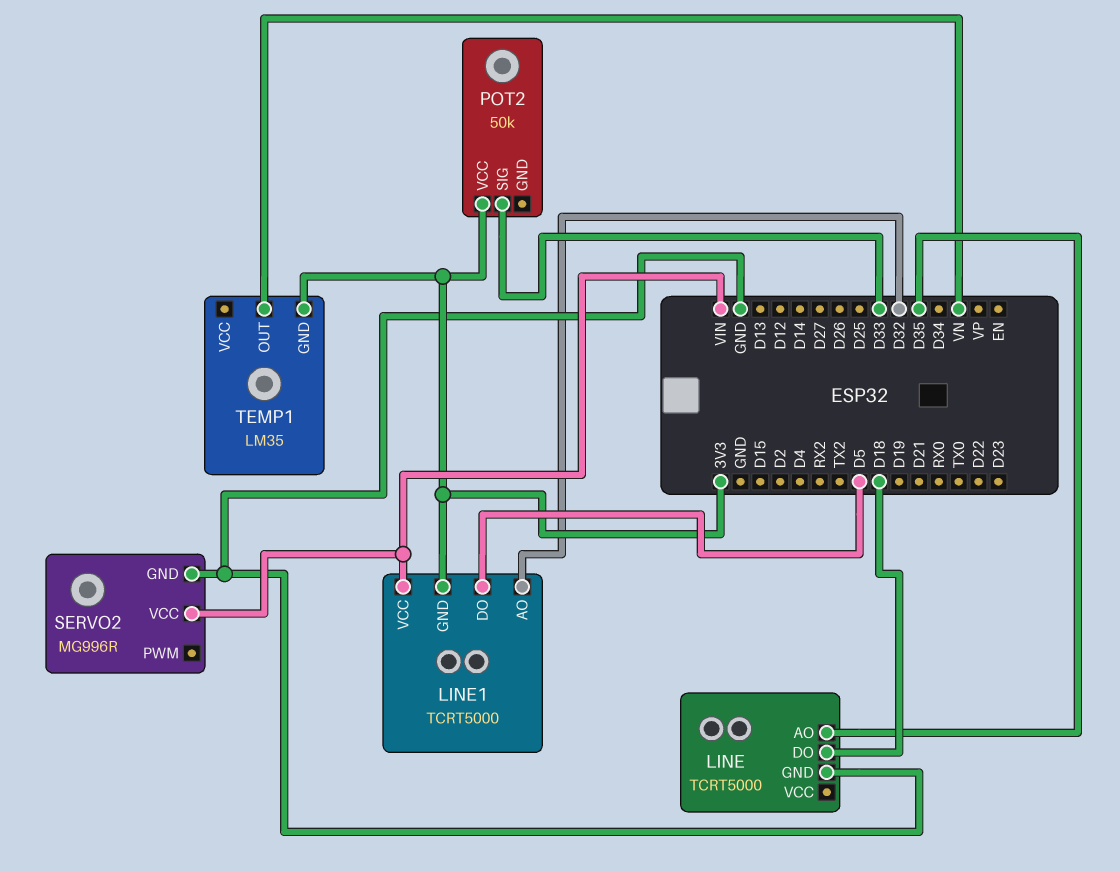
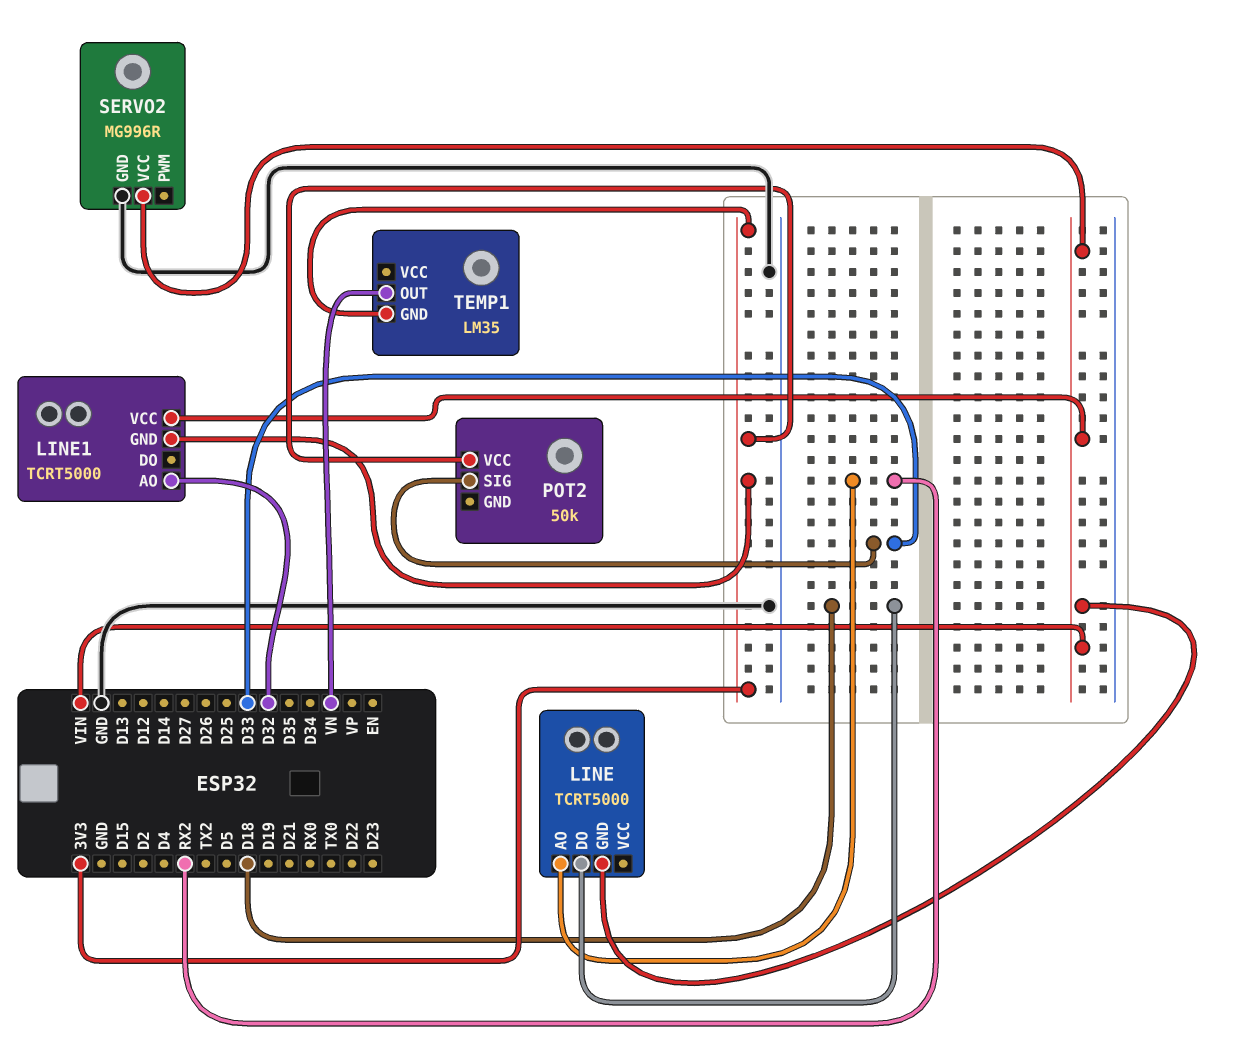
LINE pin AO: D35 -> RX2
LINE pin GND: GND -> VIN
LINE1 pin DO: D5 -> none

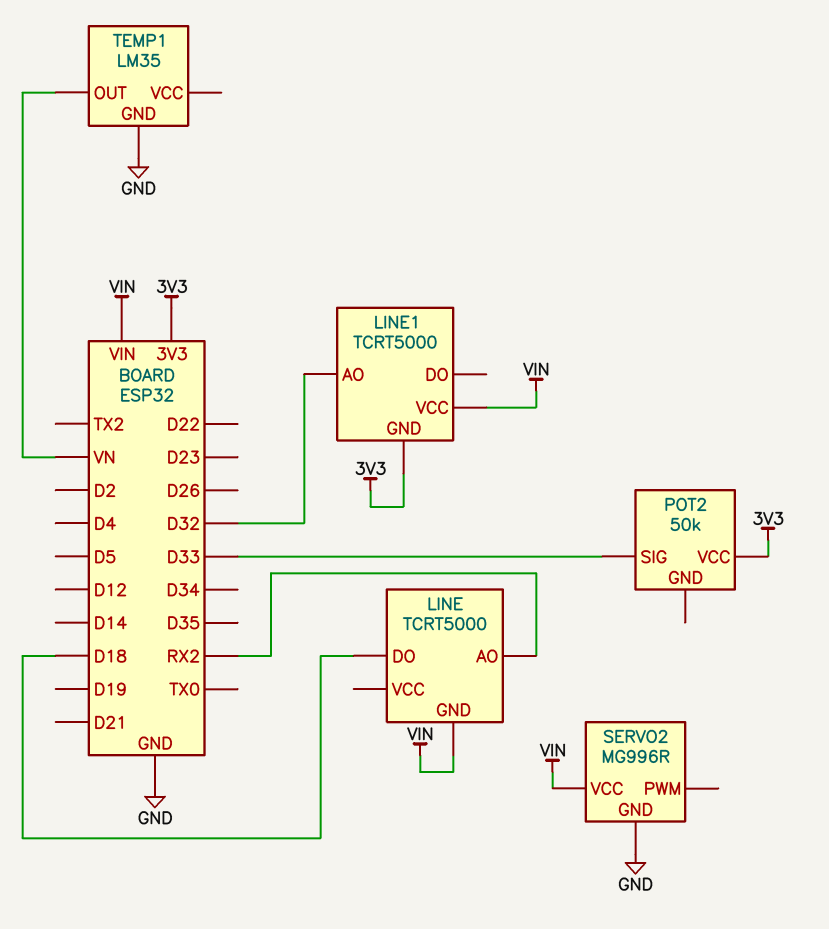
TEMP1 pin GND: 3V3 -> GND

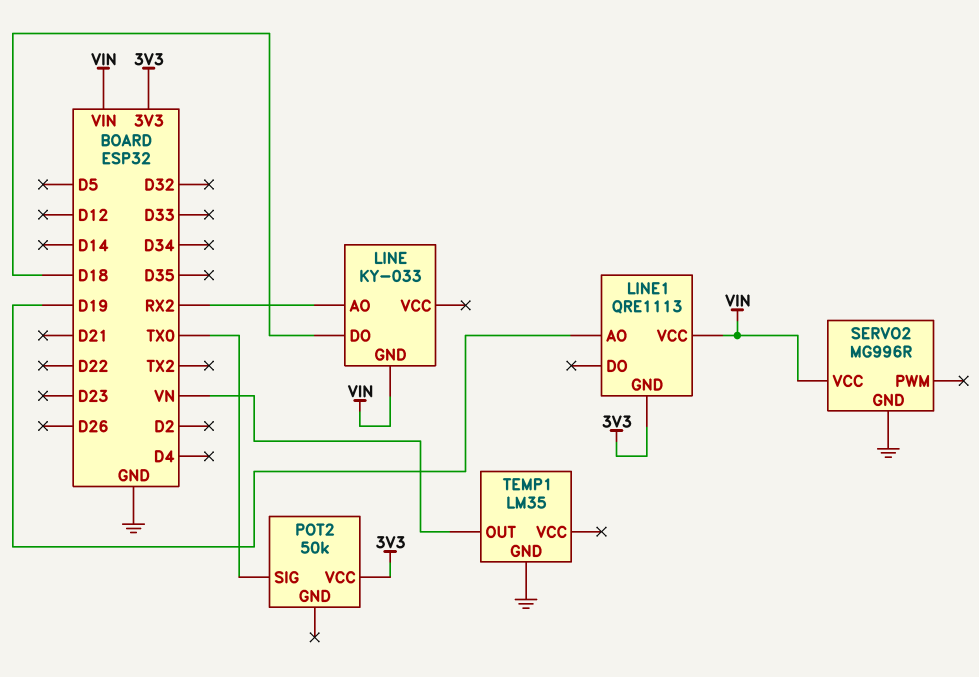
LINE: TCRT5000 -> KY-033
LINE1: TCRT5000 -> QRE1113
LINE1 pin AO: D32 -> D19
POT2 pin SIG: D33 -> TX0

